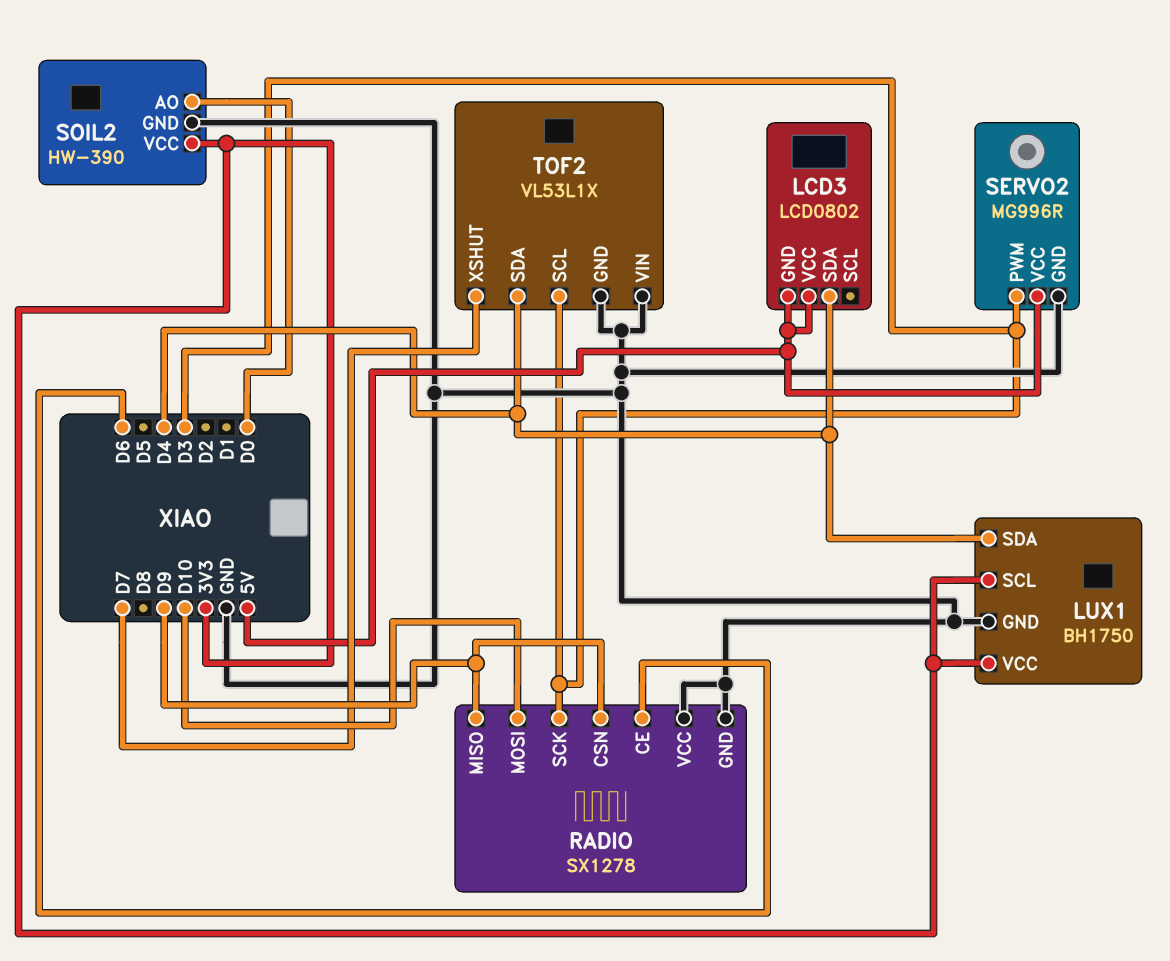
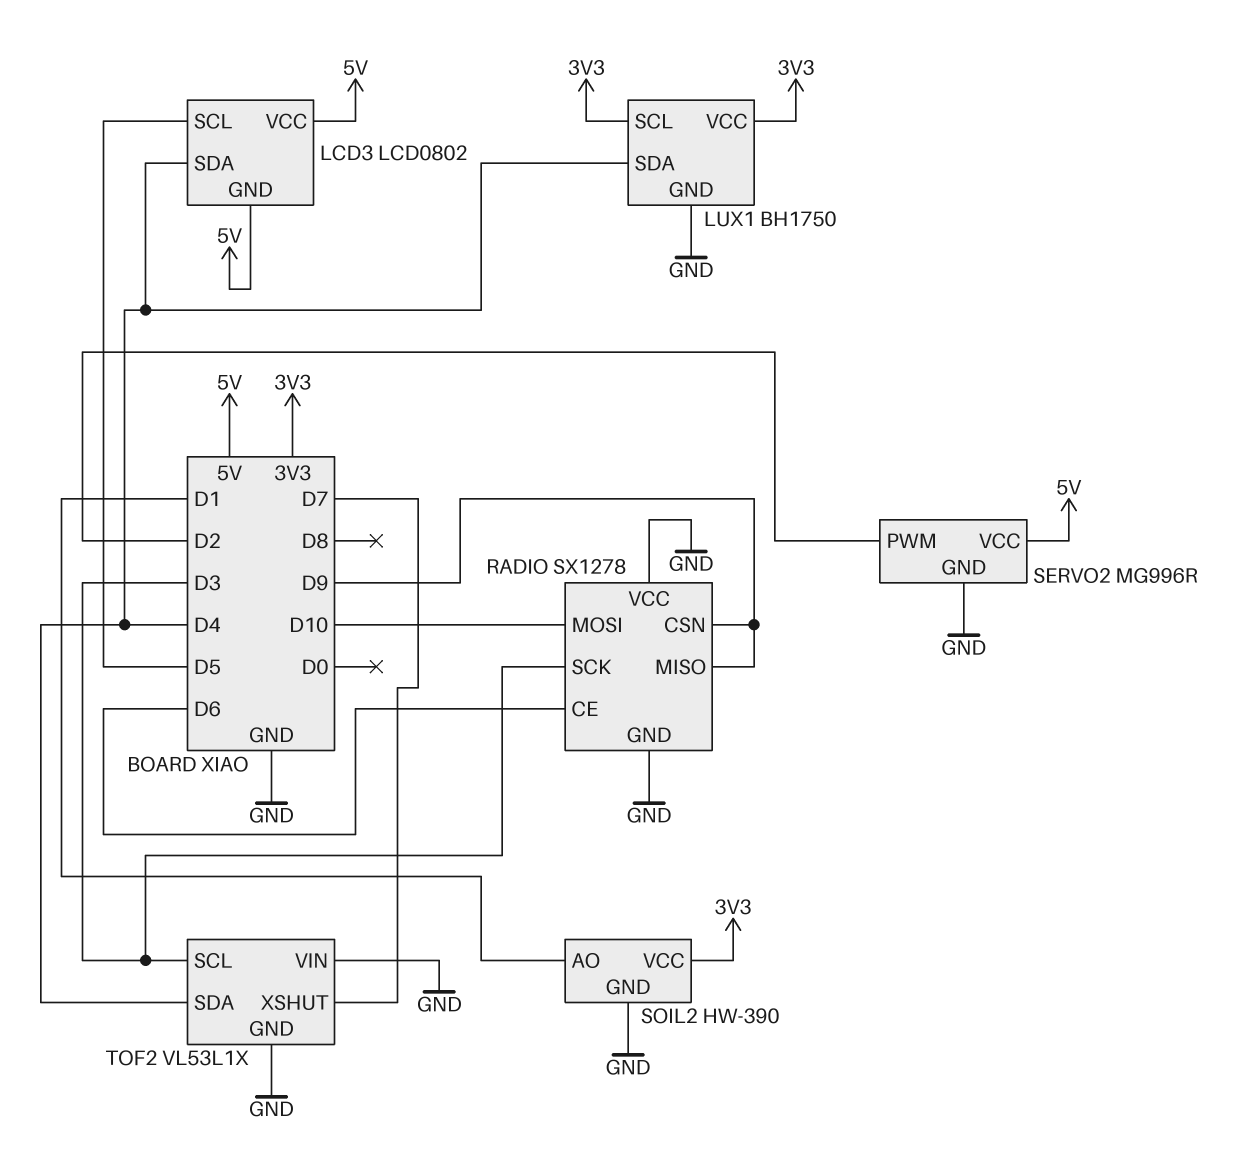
LCD3 pin SCL: none -> D5
SERVO2 pin PWM: D3 -> D2
SOIL2 pin AO: D0 -> D1

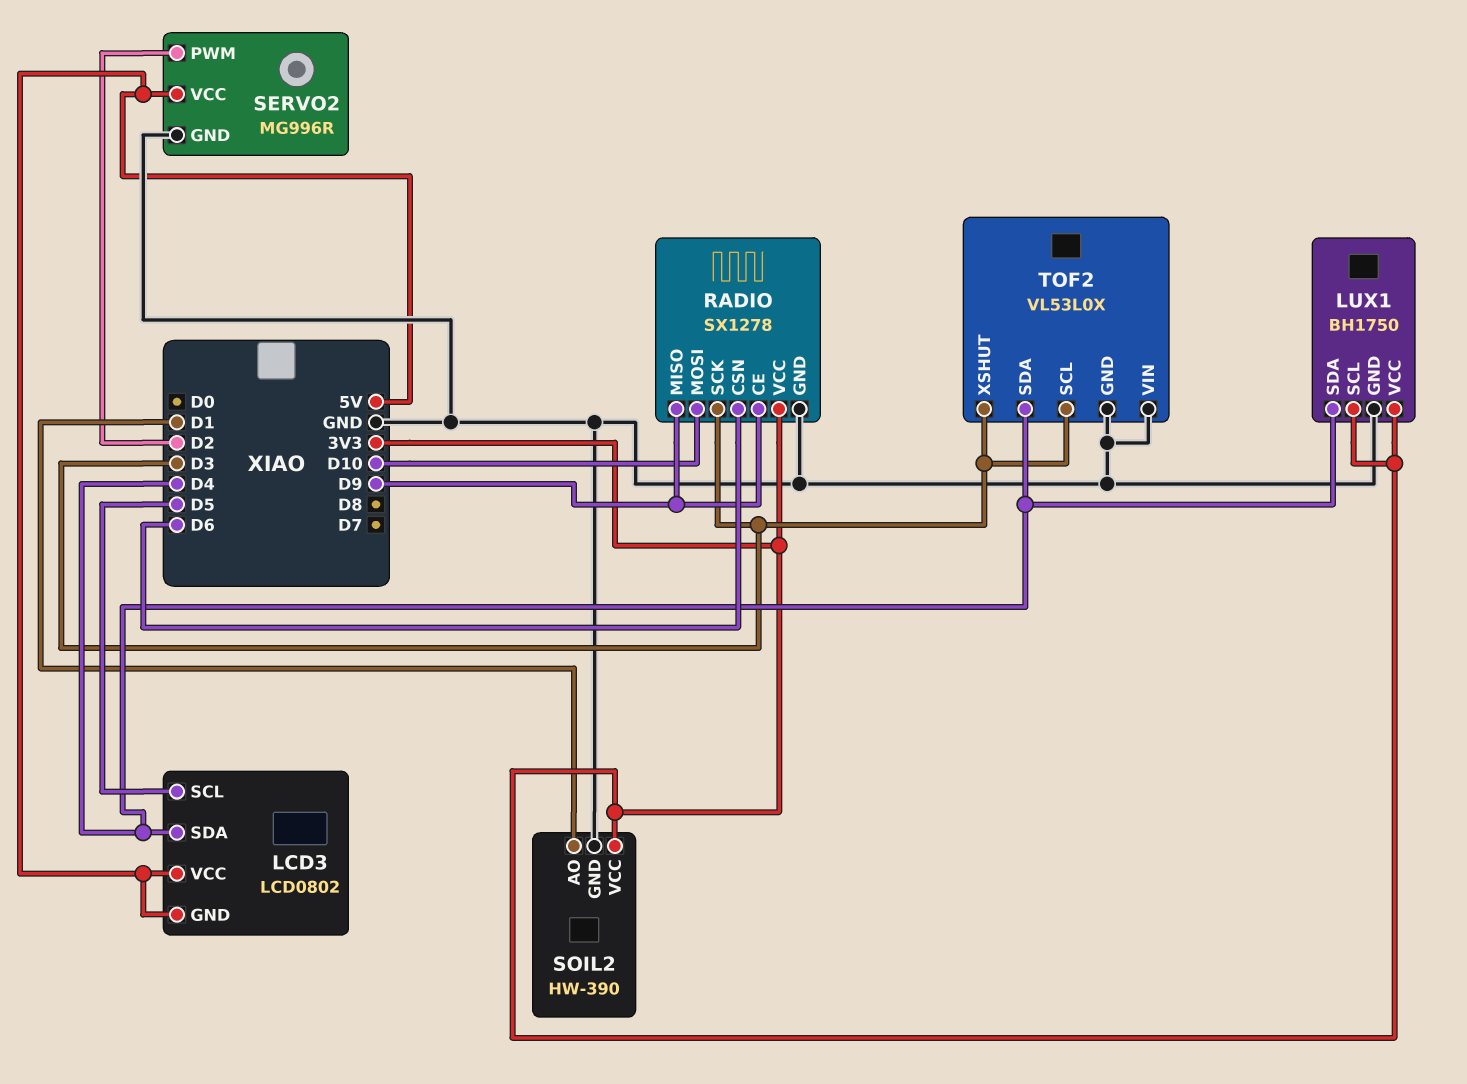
RADIO pin CE: D6 -> D9
RADIO pin CSN: D9 -> D6
RADIO pin VCC: GND -> 3V3
TOF2: VL53L1X -> VL53L0X
TOF2 pin XSHUT: D7 -> D3

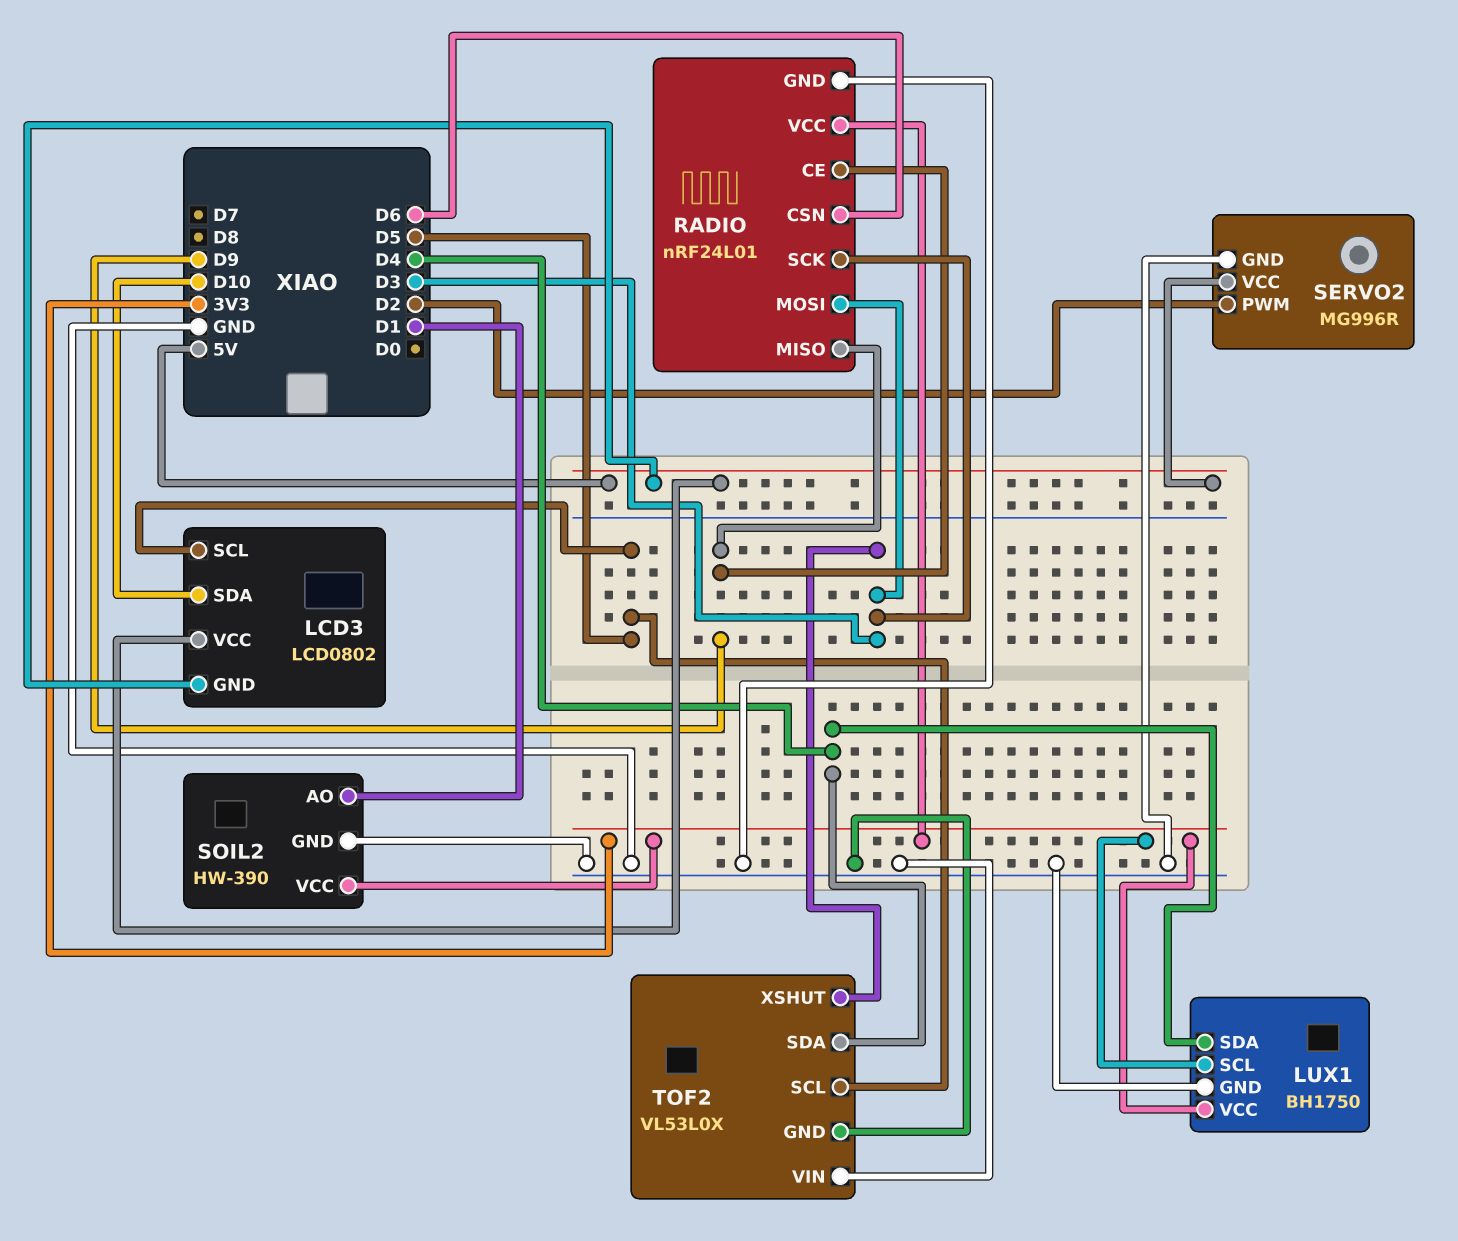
LCD3 pin SDA: D4 -> D10
RADIO: SX1278 -> nRF24L01
RADIO pin MOSI: D10 -> D3
TOF2 pin SCL: D3 -> D5

